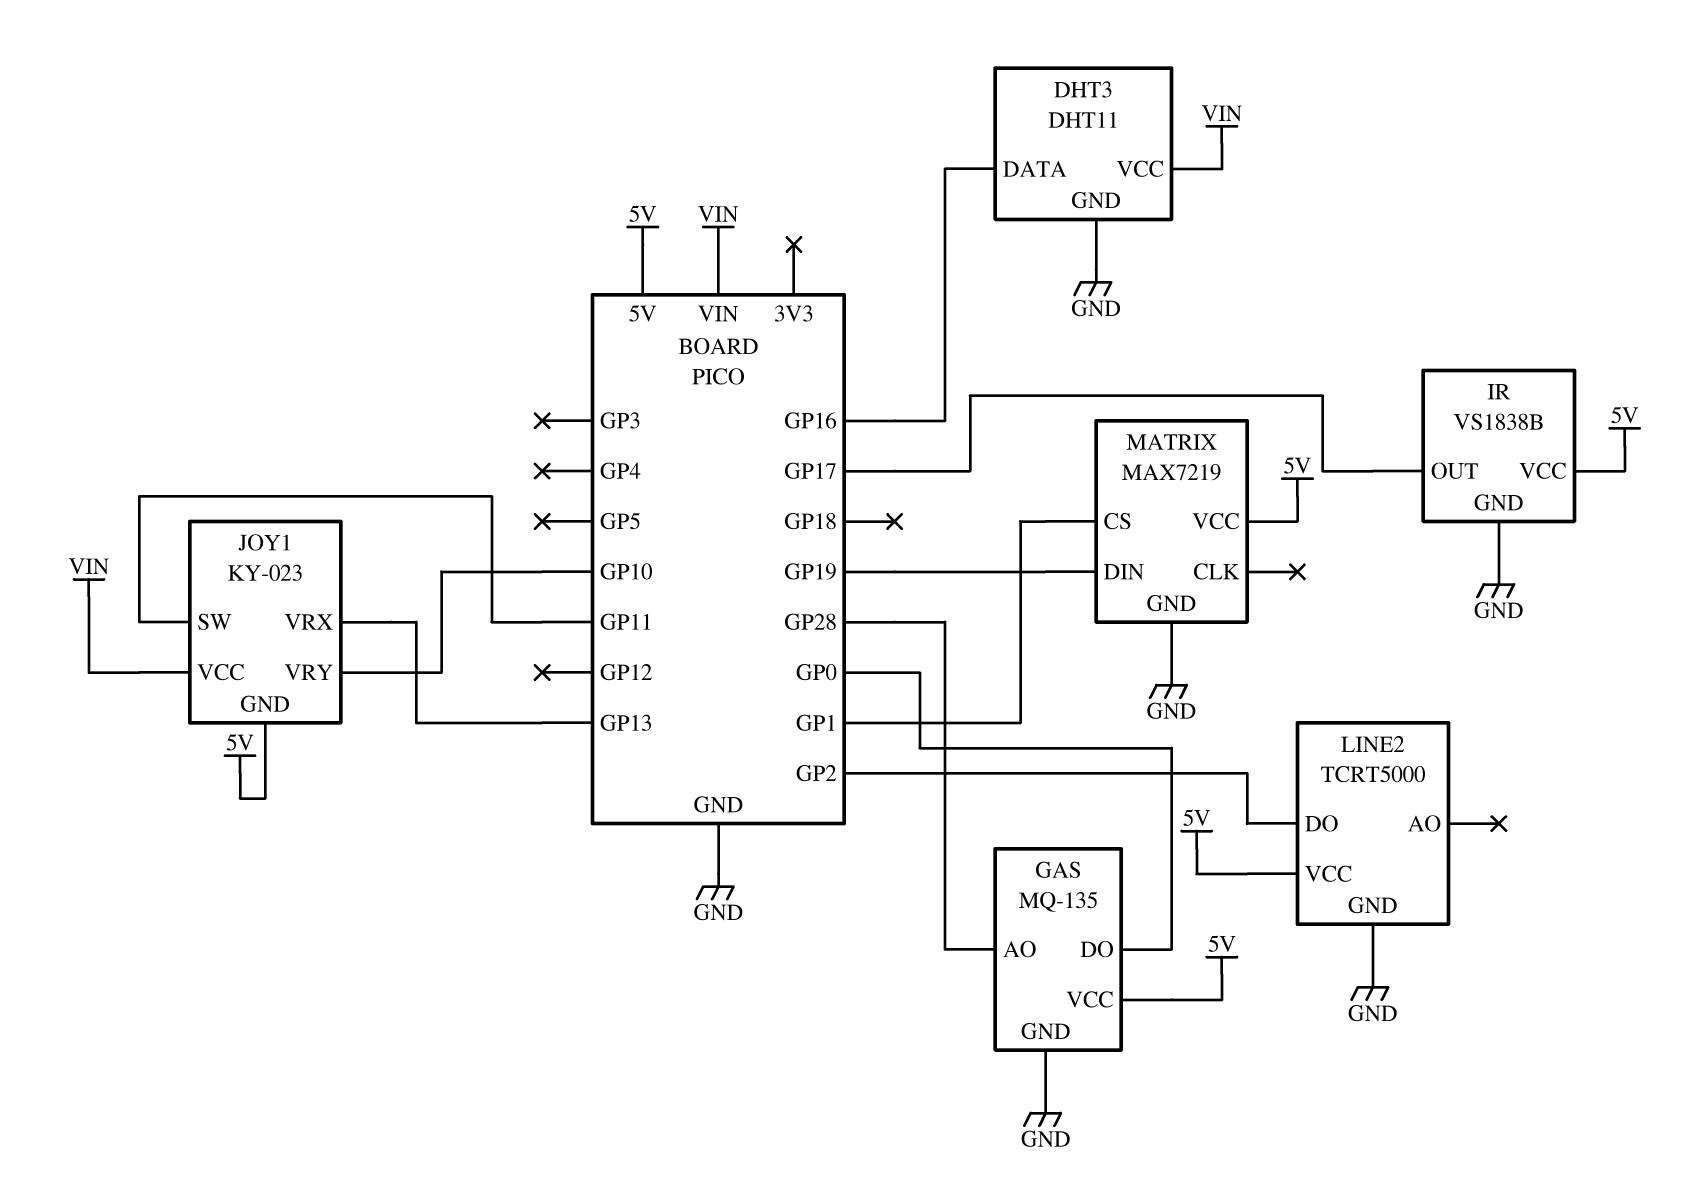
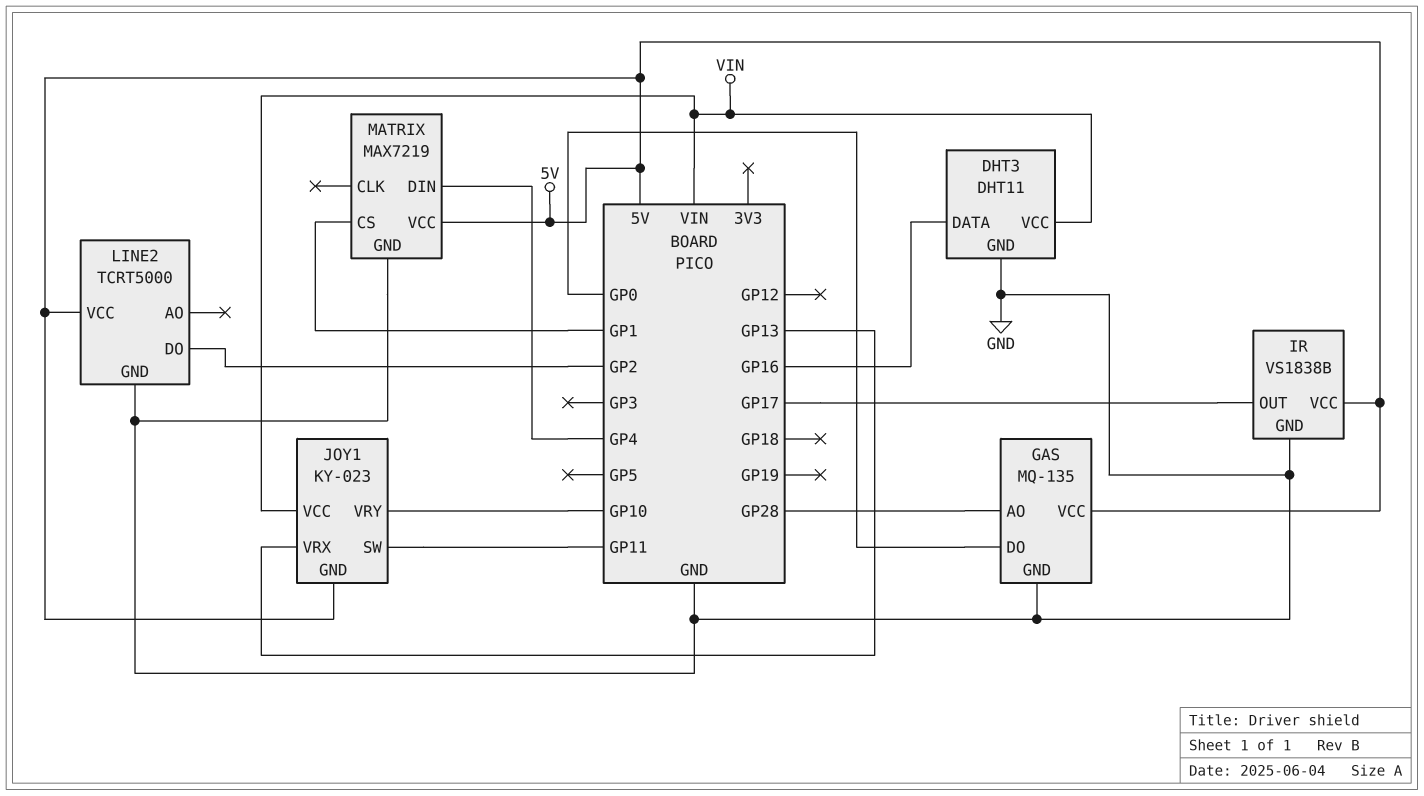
MATRIX pin DIN: GP19 -> GP4

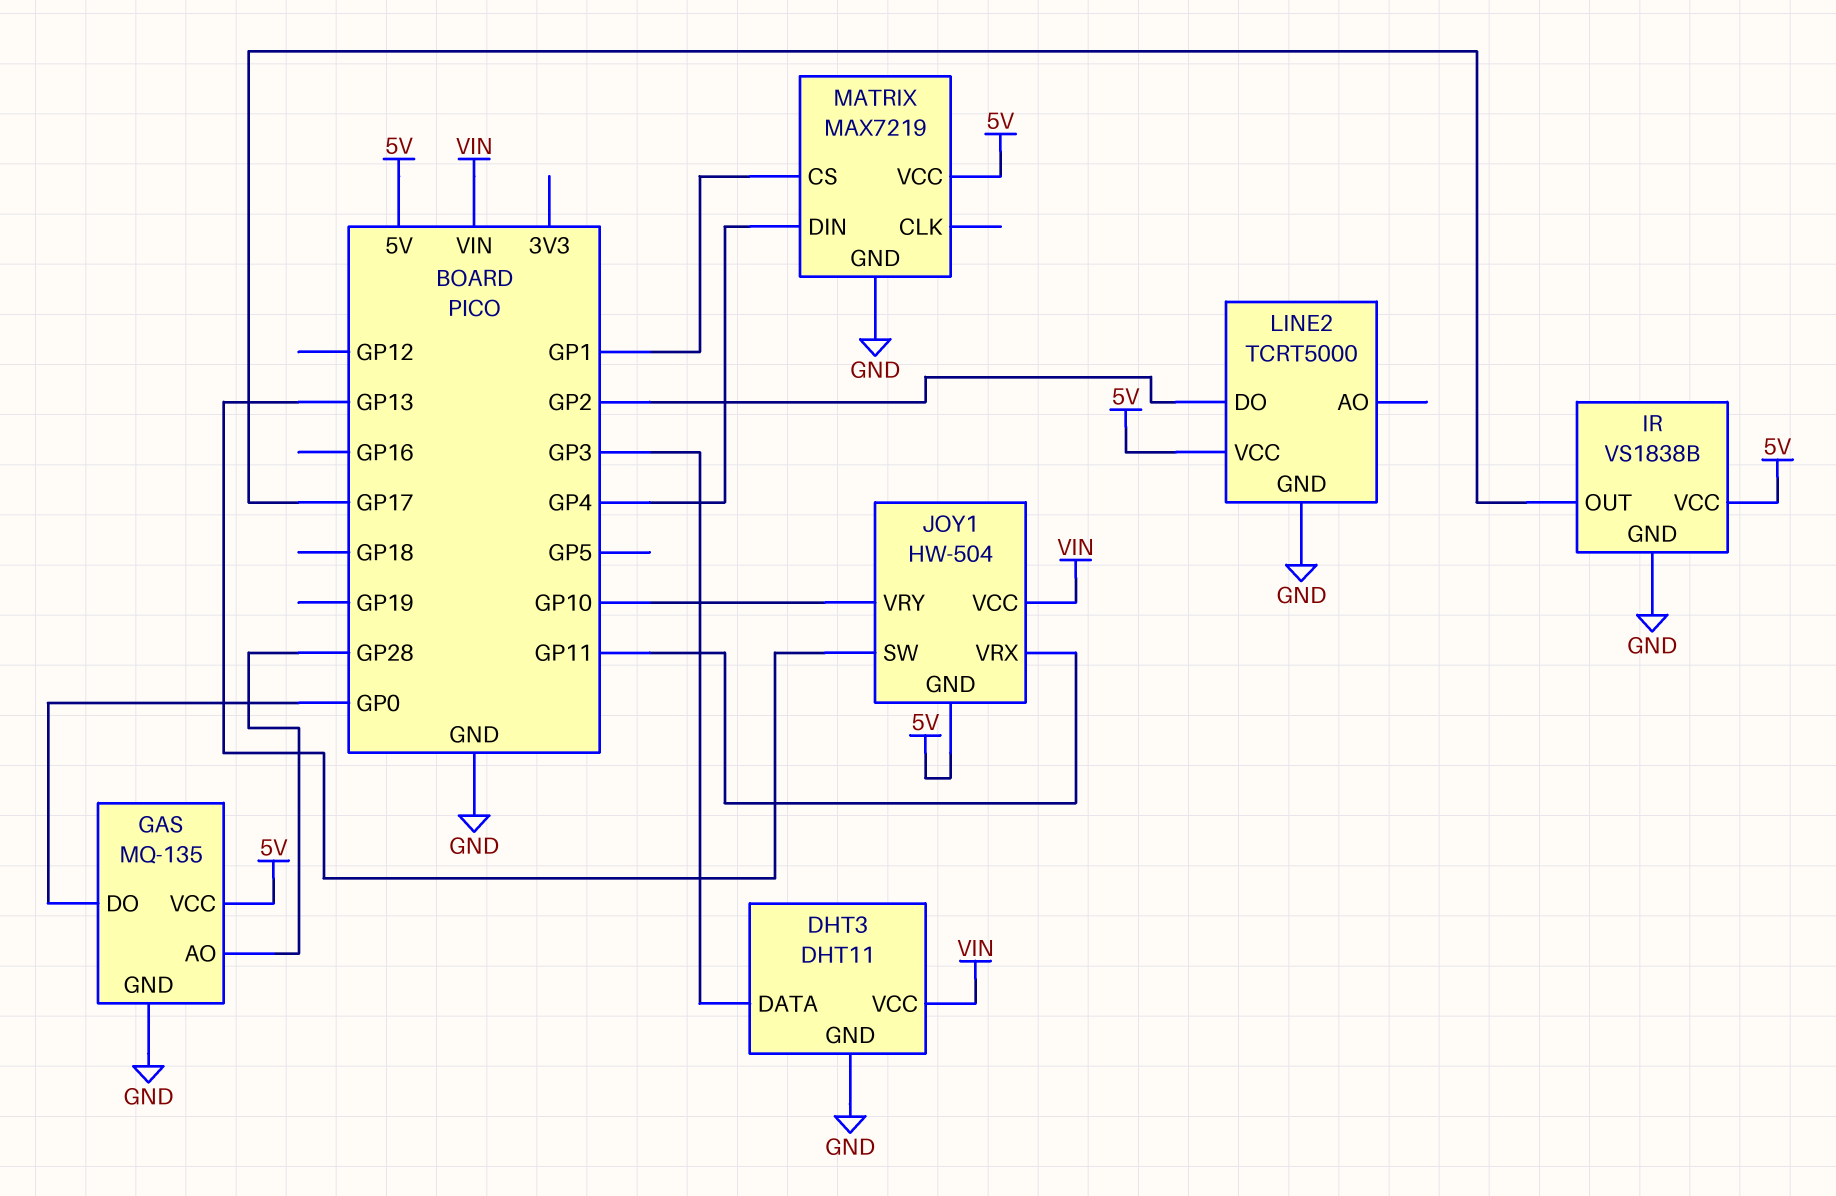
DHT3 pin DATA: GP16 -> GP3
JOY1: KY-023 -> HW-504
JOY1 pin SW: GP11 -> GP13
JOY1 pin VRX: GP13 -> GP11

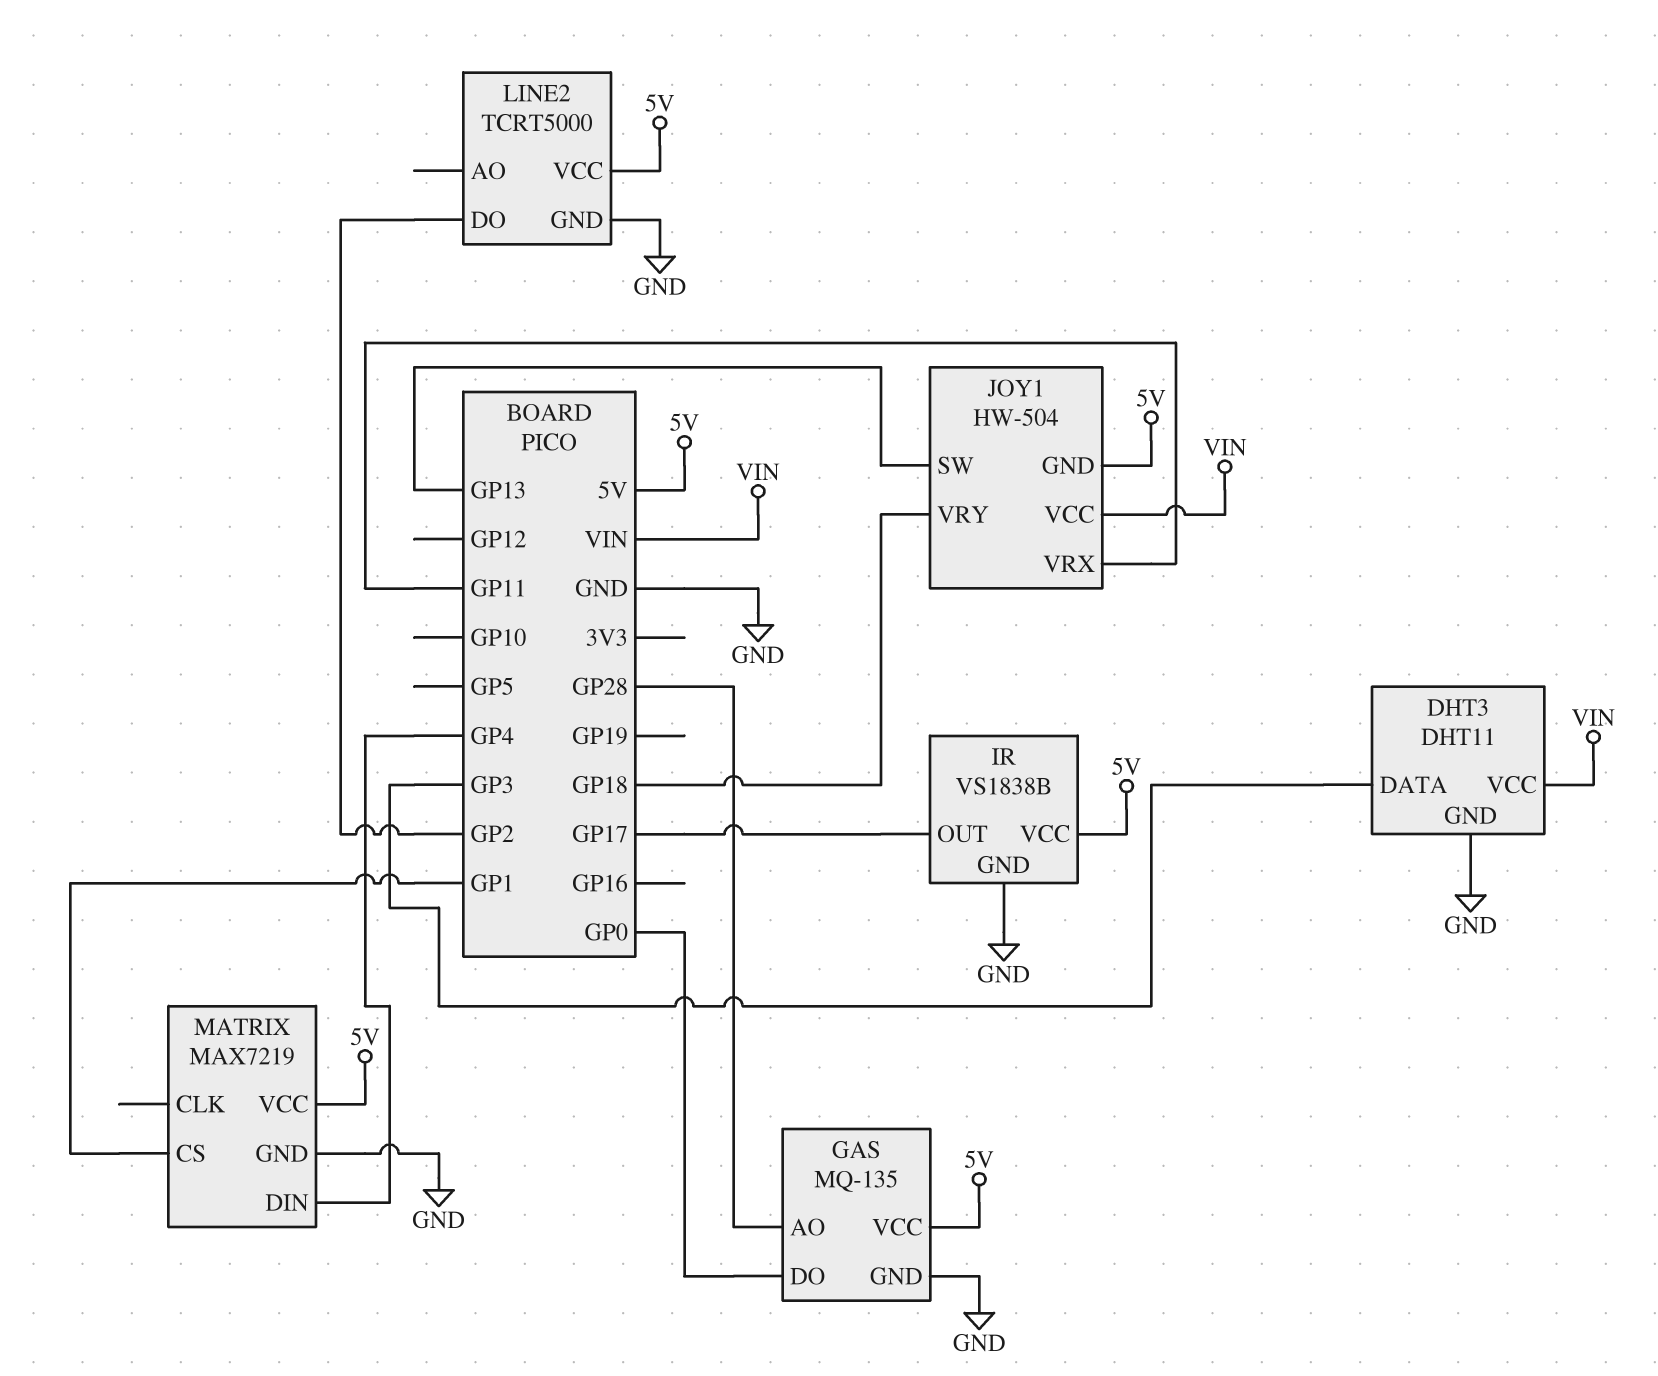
JOY1 pin VRY: GP10 -> GP18

